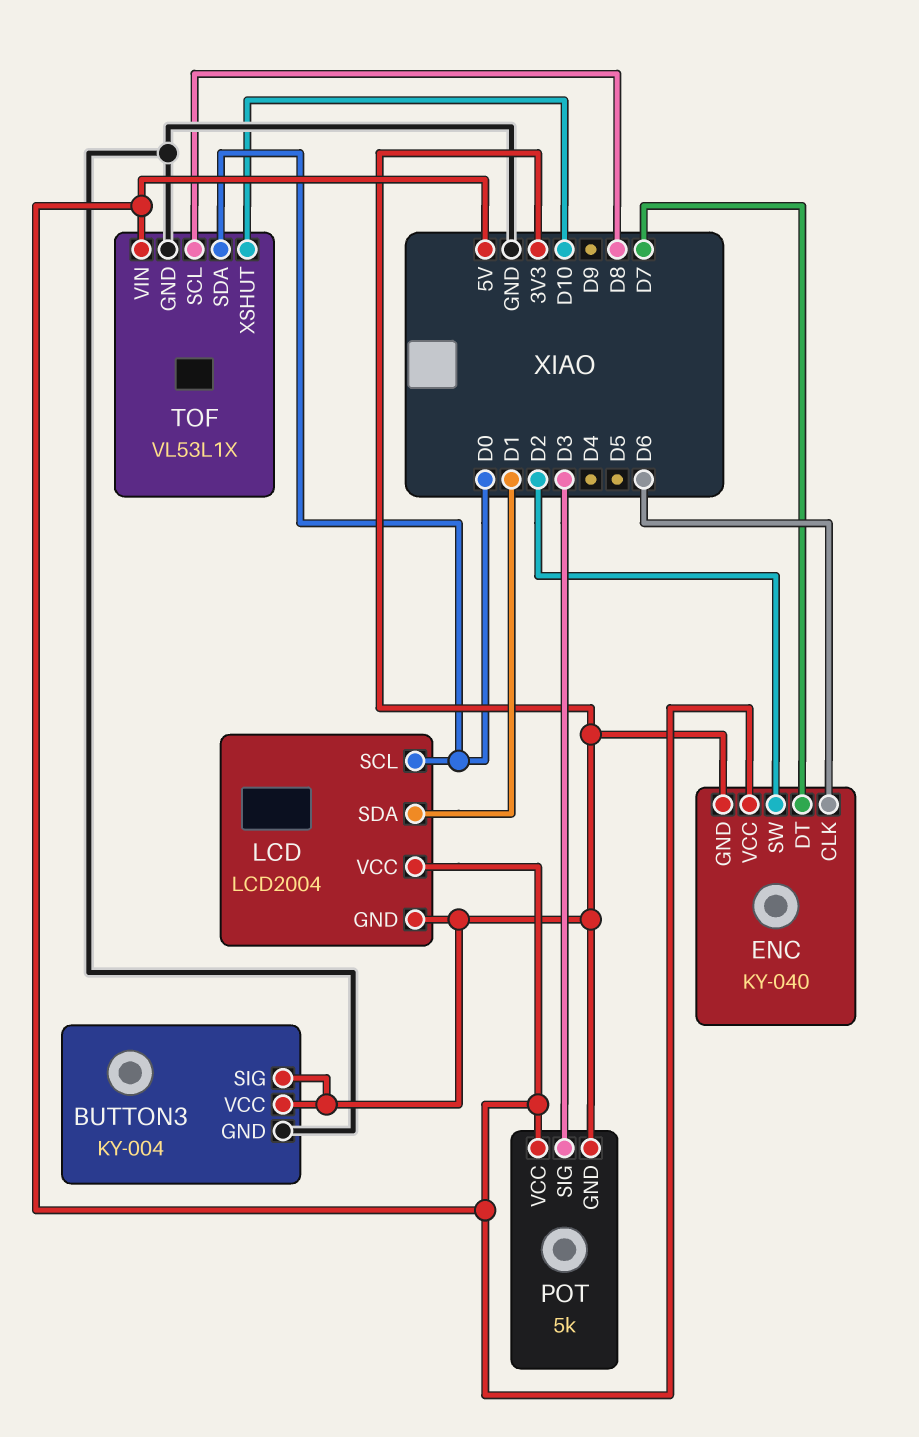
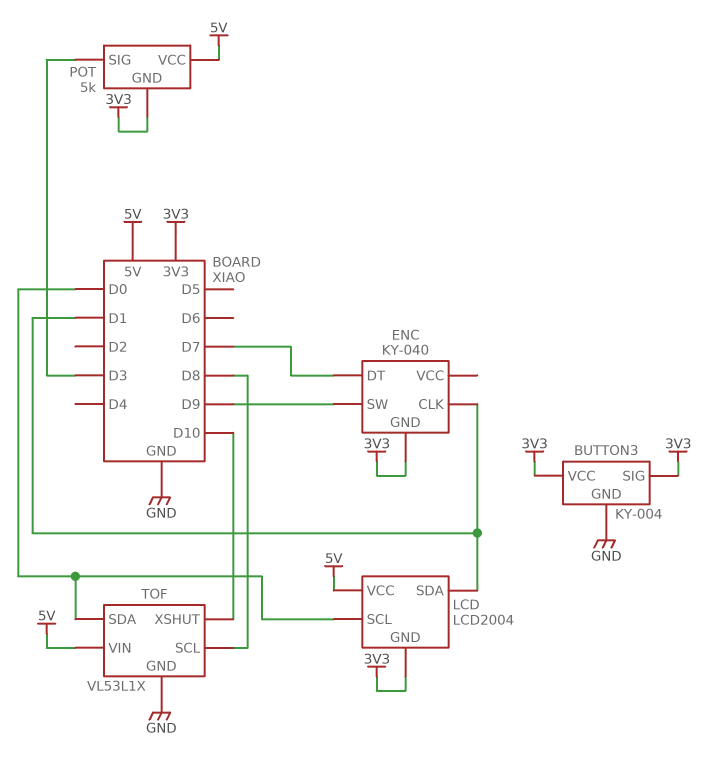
ENC pin CLK: D6 -> D1
ENC pin SW: D2 -> D9
ENC pin VCC: 5V -> none

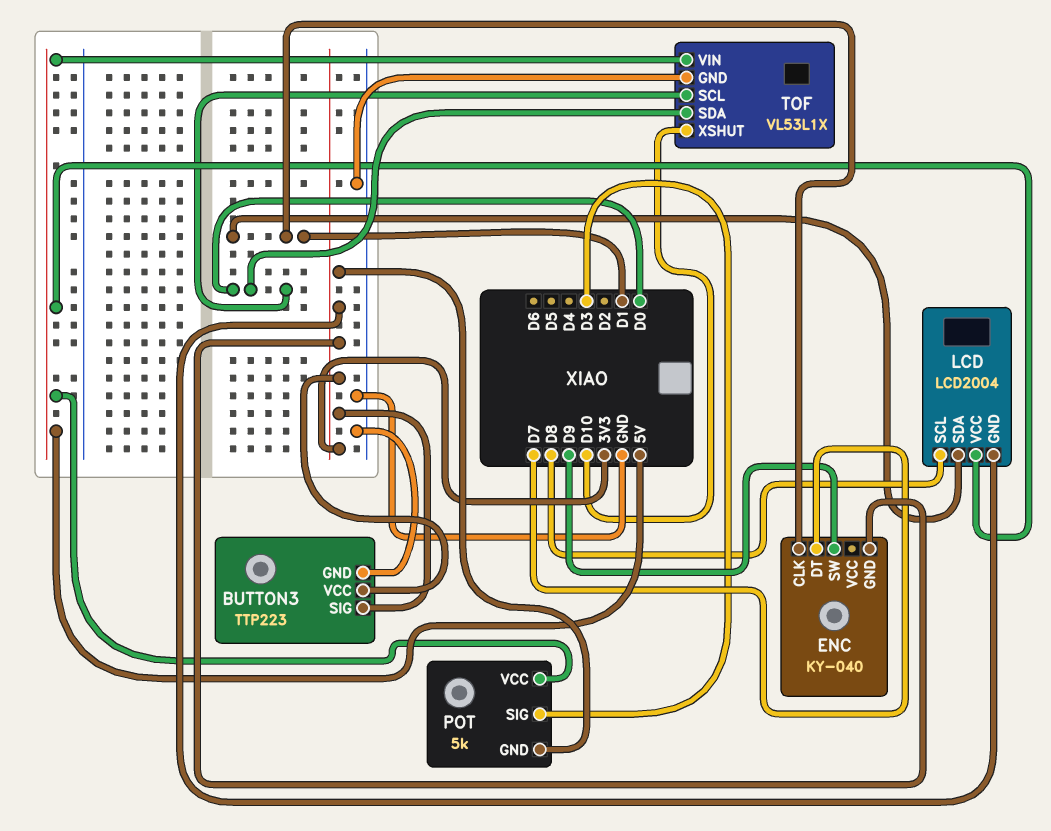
BUTTON3: KY-004 -> TTP223
LCD pin SCL: D0 -> D8
TOF pin SCL: D8 -> D0

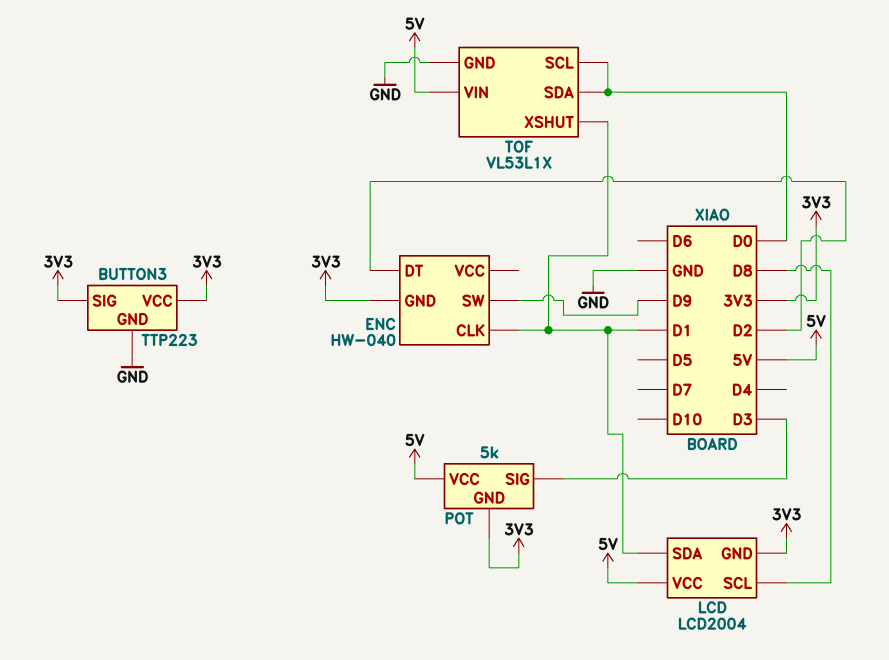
ENC: KY-040 -> HW-040
ENC pin DT: D7 -> D2
TOF pin XSHUT: D10 -> D1

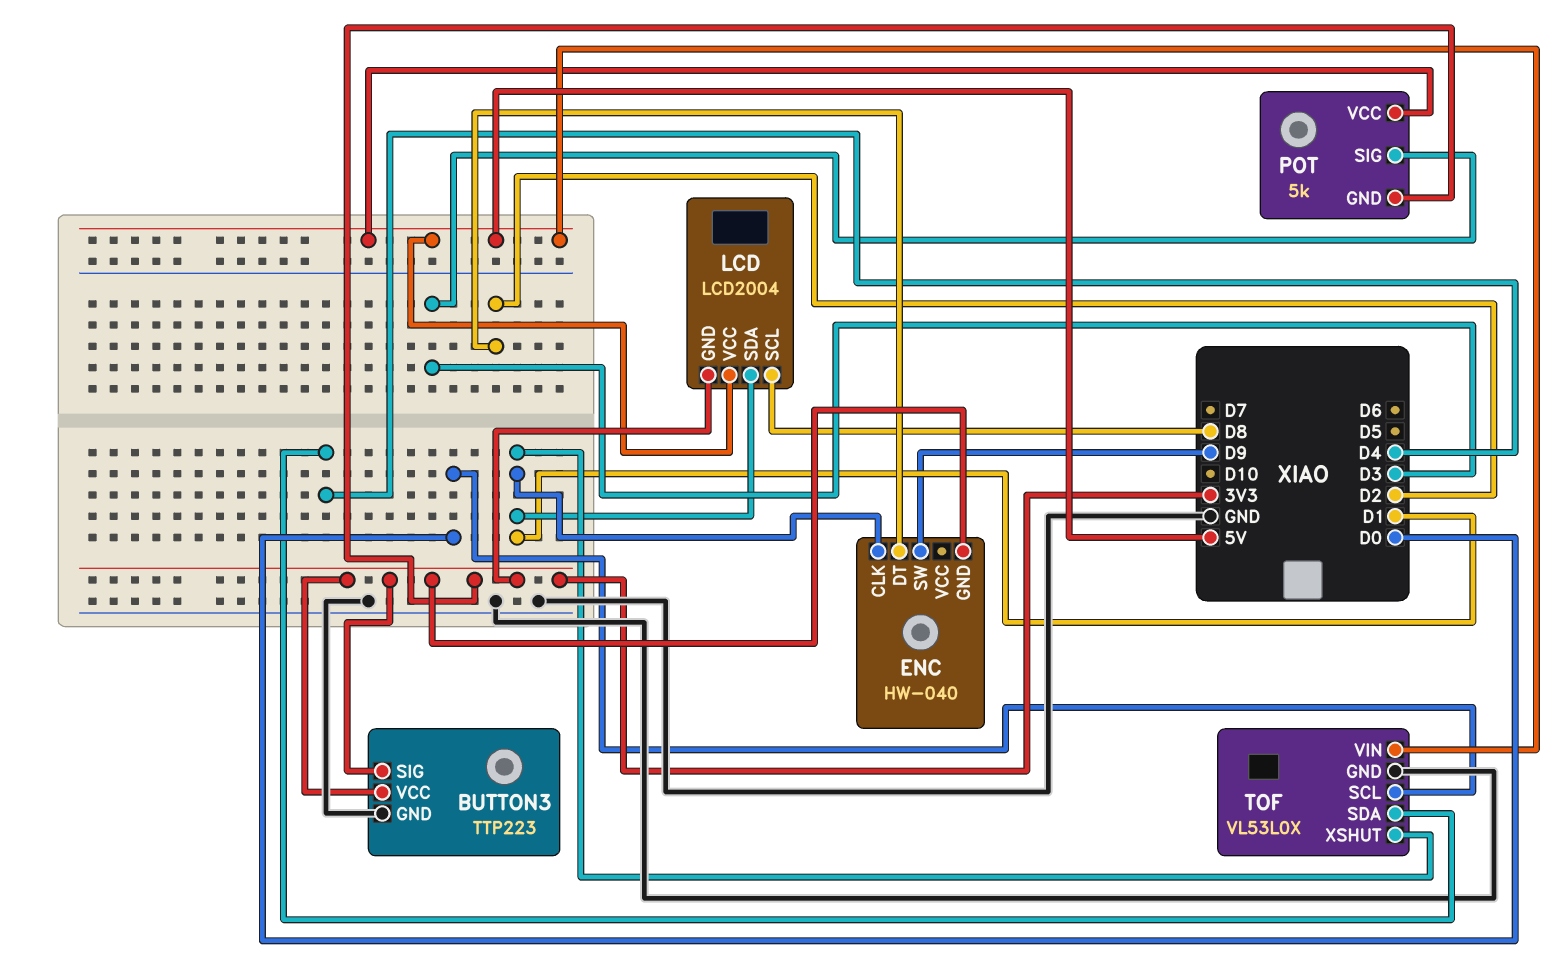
TOF: VL53L1X -> VL53L0X
TOF pin SDA: D0 -> D4

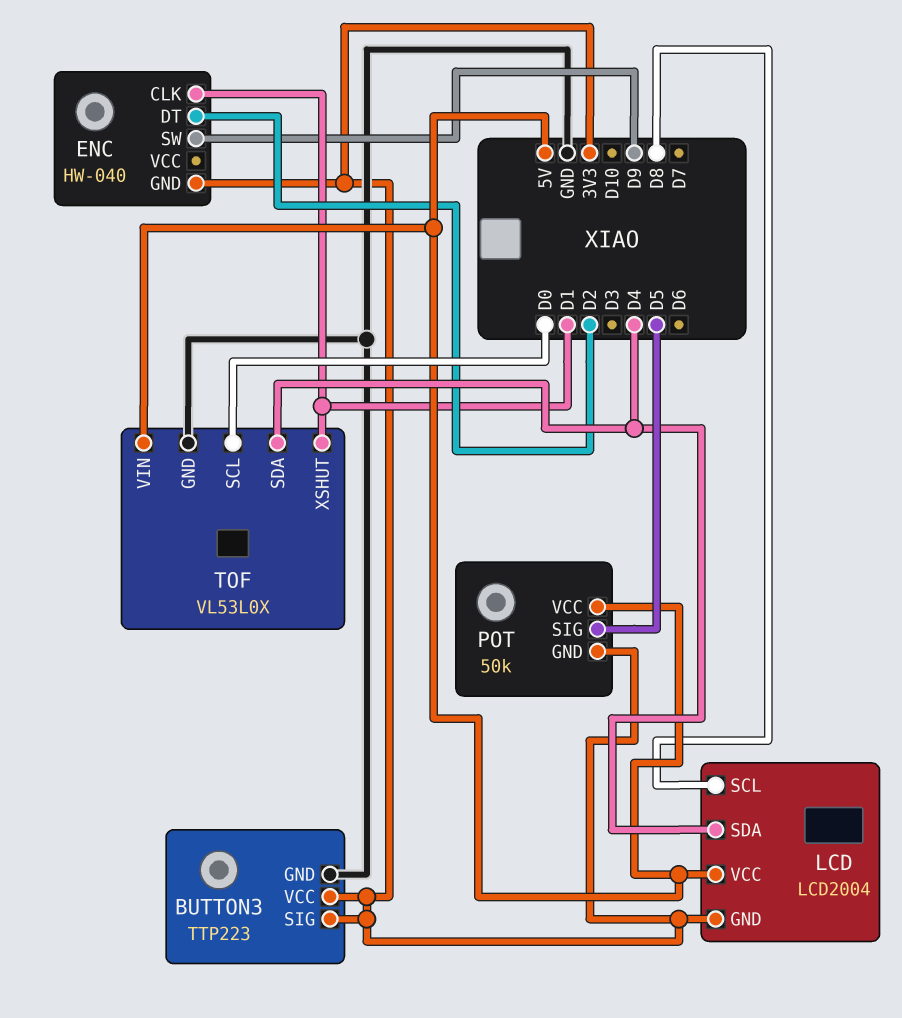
LCD pin SDA: D1 -> D4
POT: 5k -> 50k
POT pin SIG: D3 -> D5

